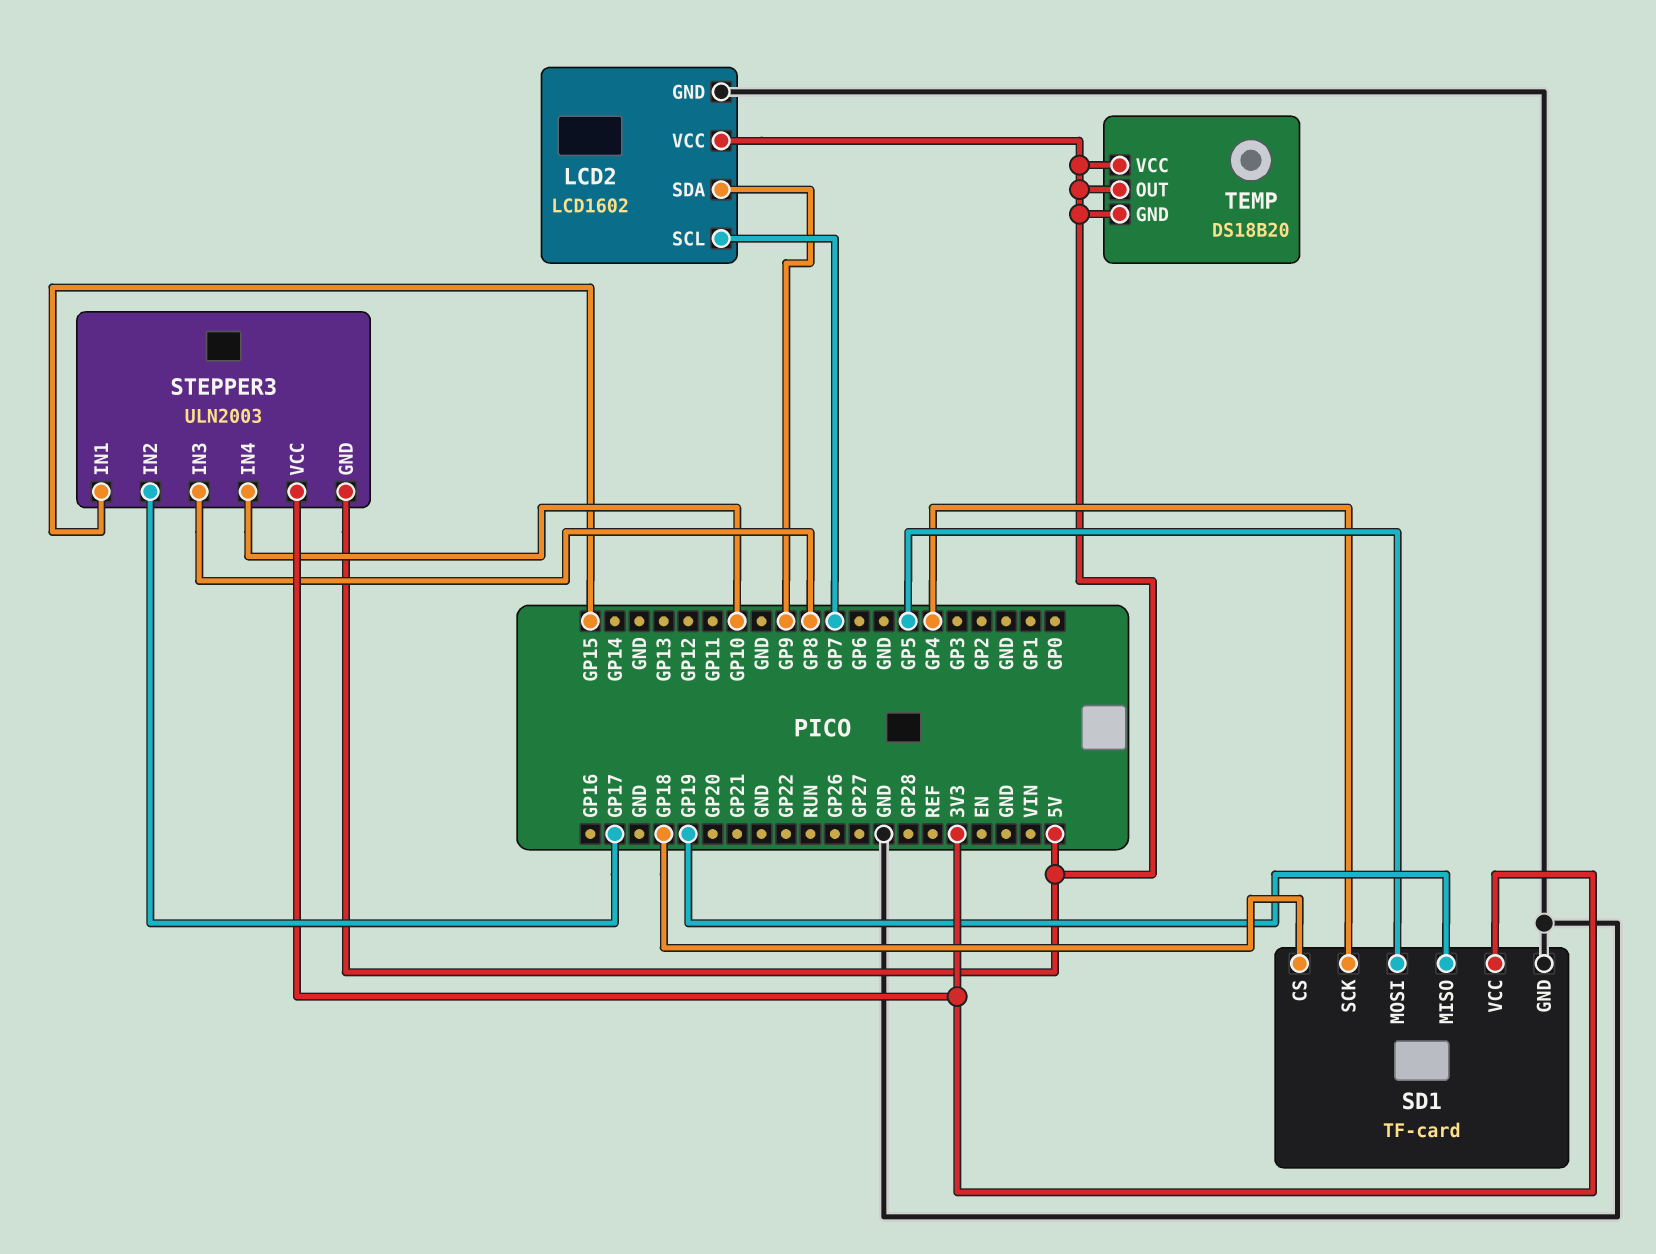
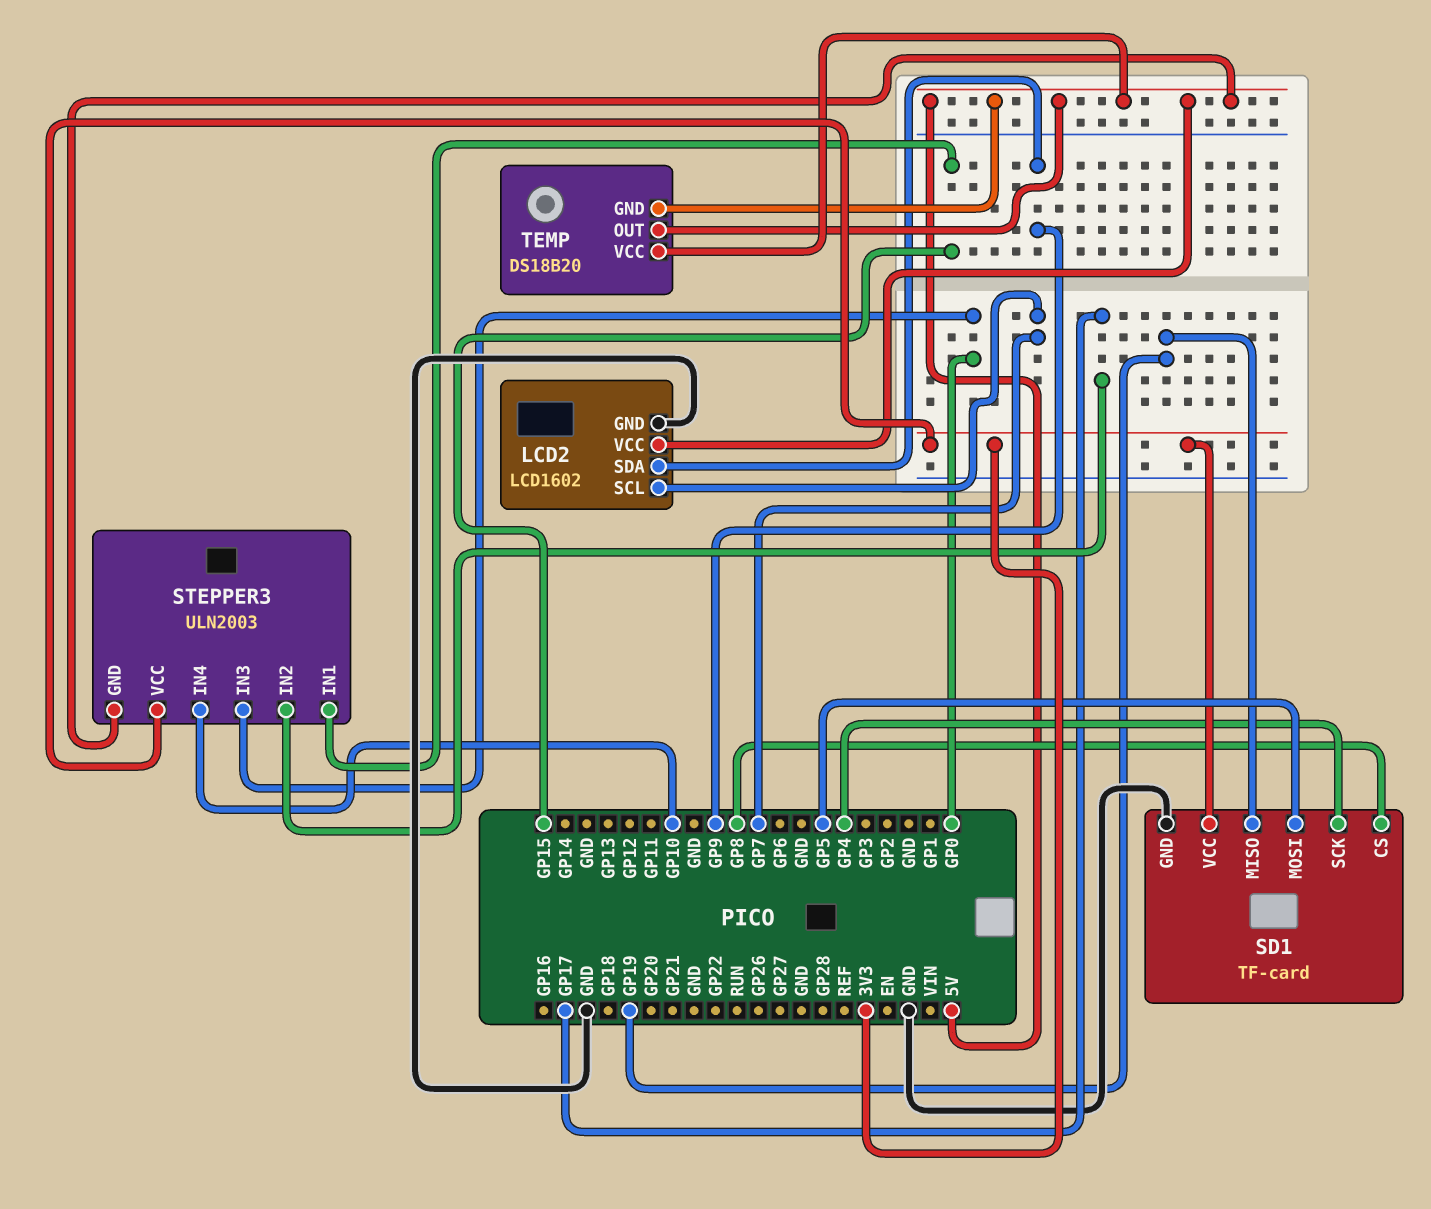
SD1 pin CS: GP18 -> GP8
STEPPER3 pin IN3: GP8 -> GP0

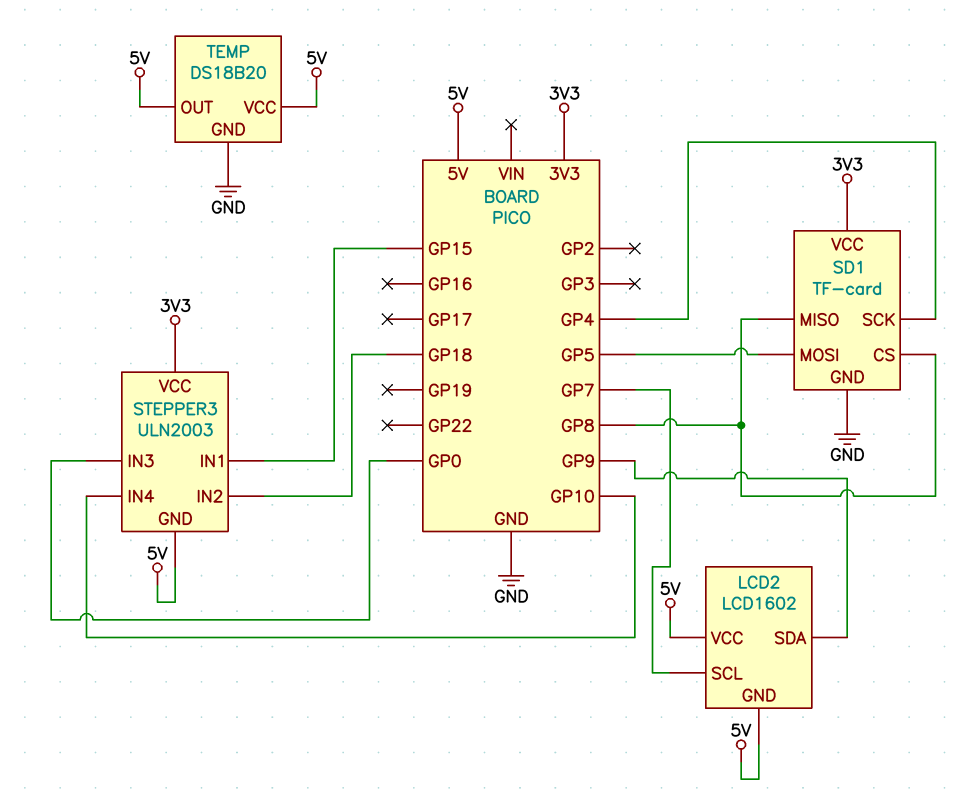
LCD2 pin GND: GND -> 5V
SD1 pin MISO: GP19 -> GP8
STEPPER3 pin IN2: GP17 -> GP18
TEMP pin GND: 5V -> GND

